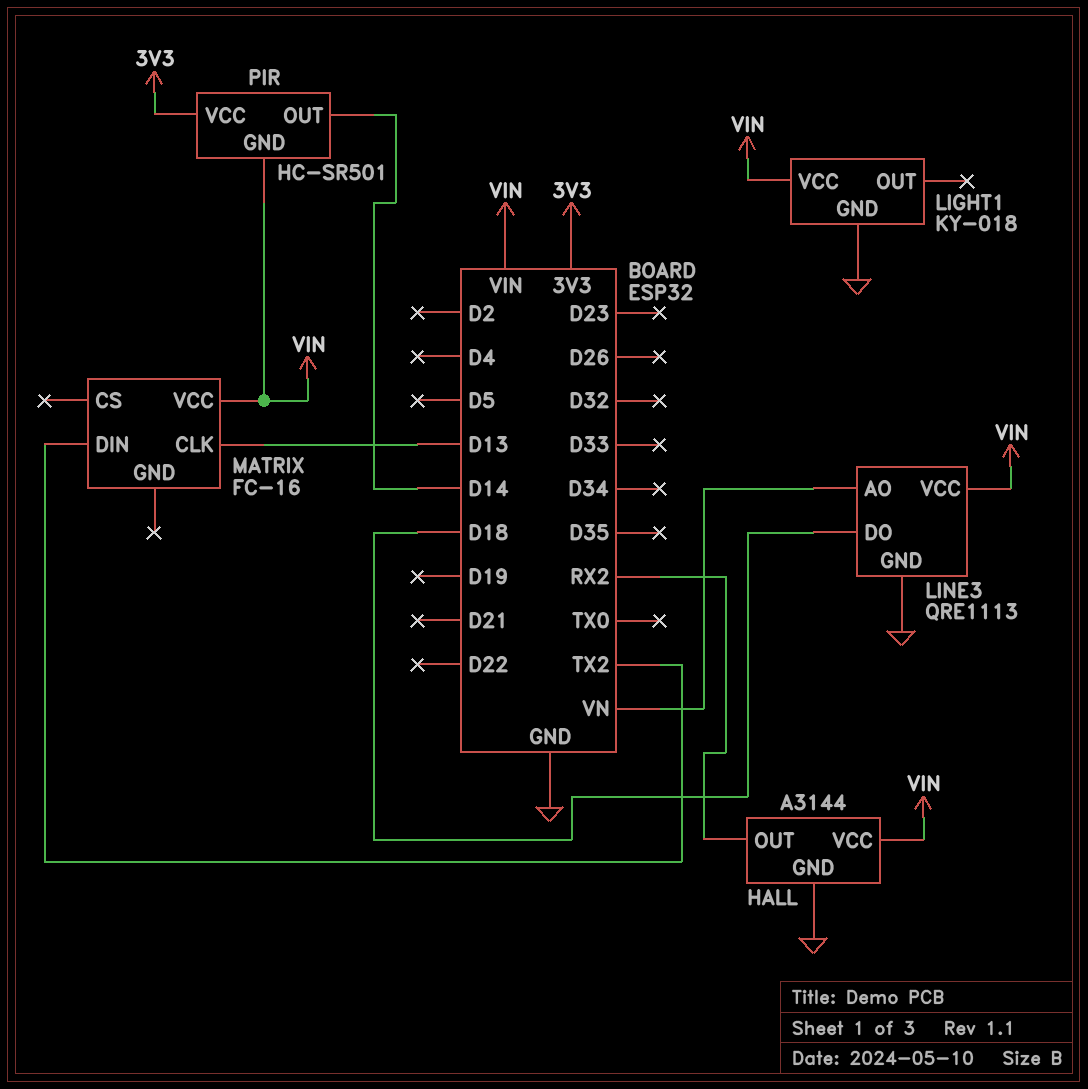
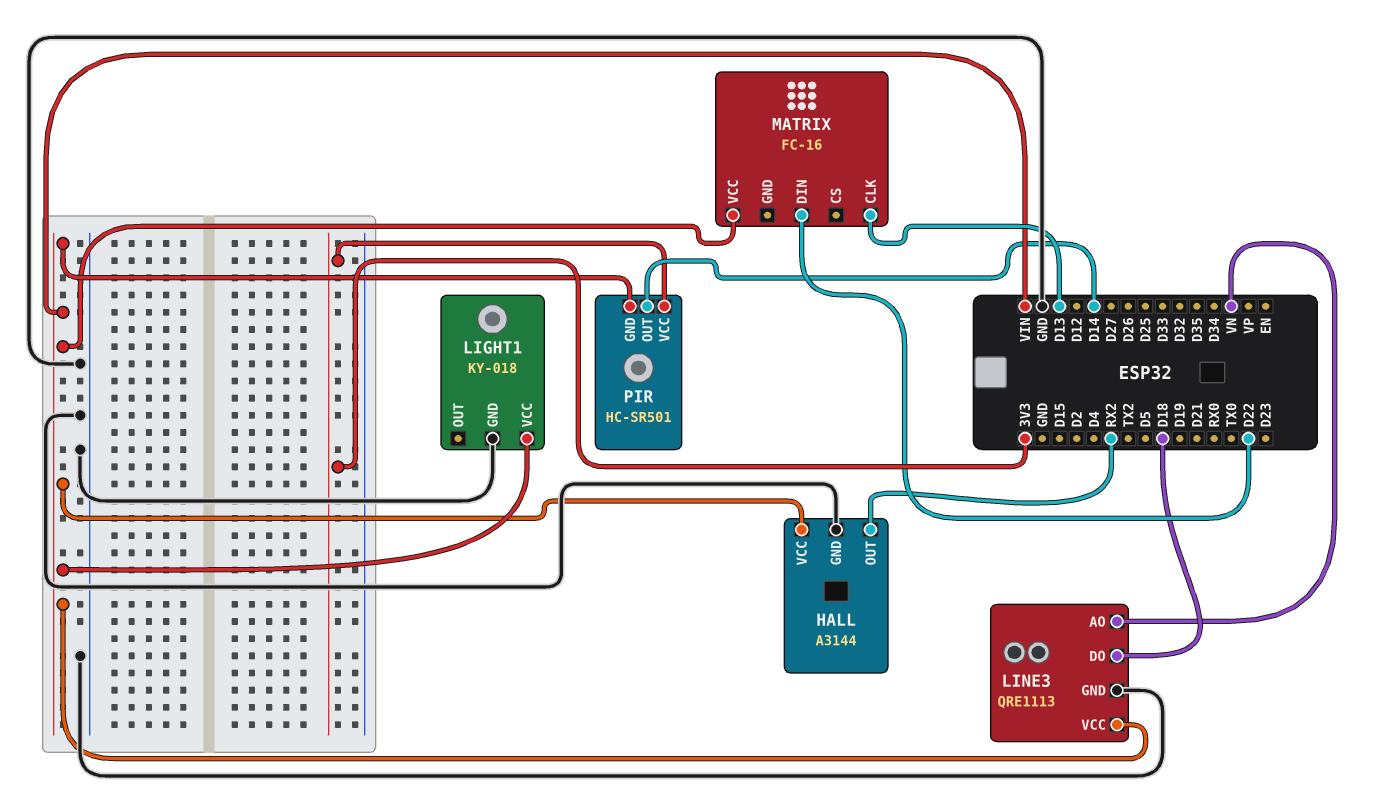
MATRIX pin DIN: TX2 -> D22

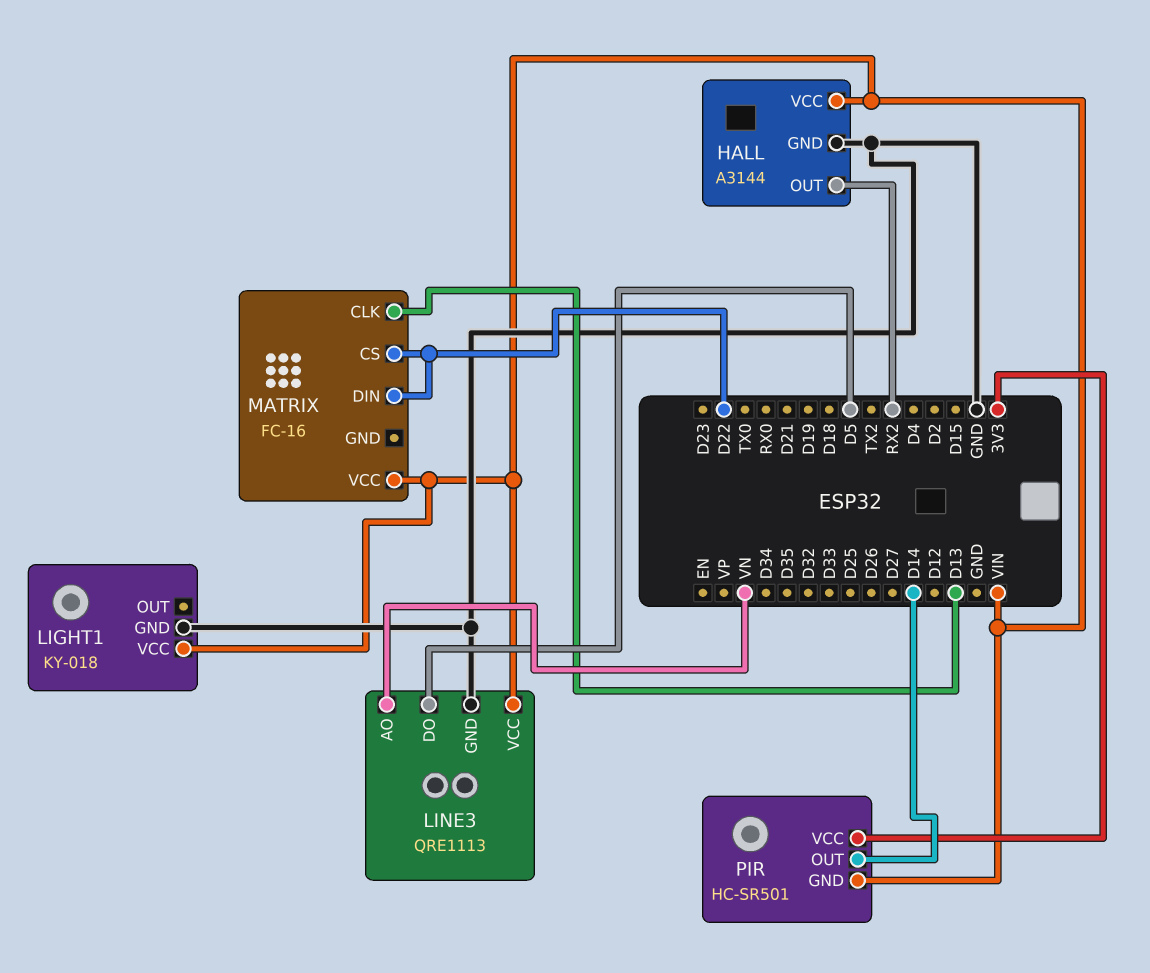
LINE3 pin DO: D18 -> D5
MATRIX pin CS: none -> D22

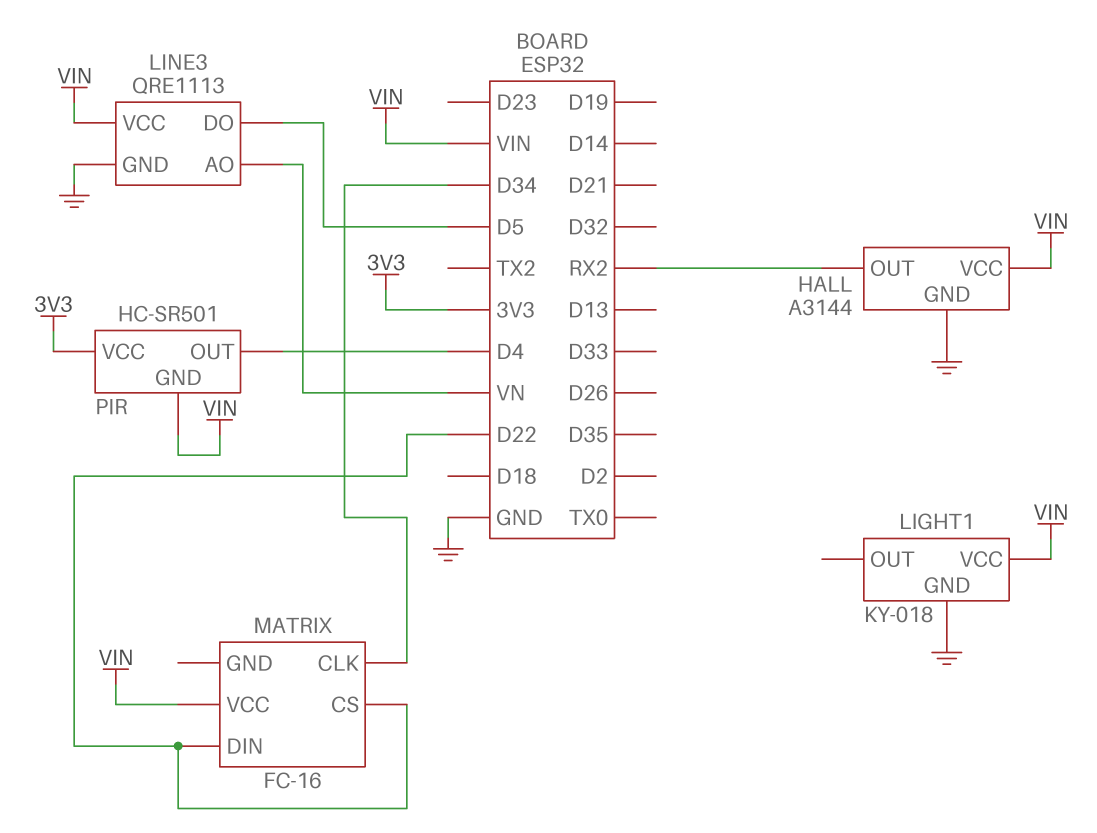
MATRIX pin CLK: D13 -> D34
PIR pin OUT: D14 -> D4

